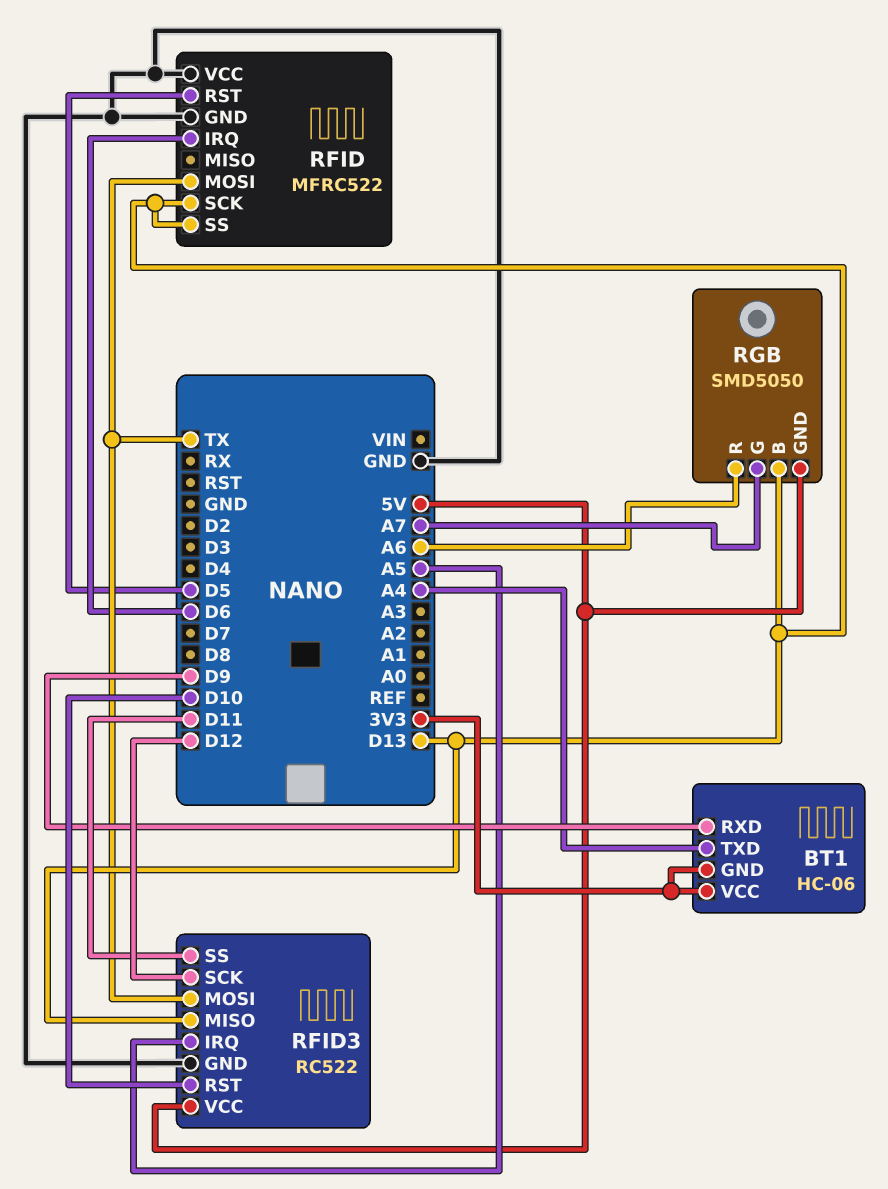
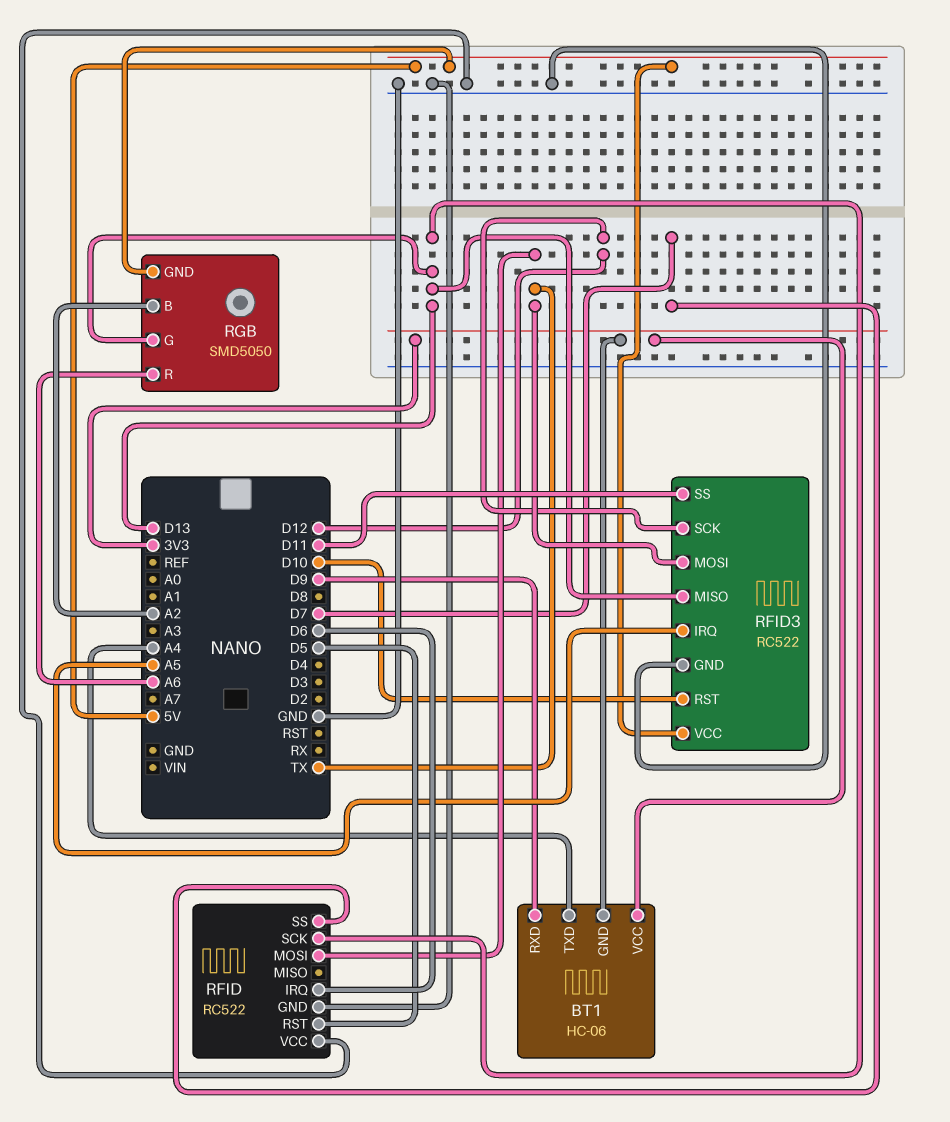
RFID: MFRC522 -> RC522
RFID pin SS: D13 -> D7
RGB pin B: D13 -> A2
RGB pin G: A7 -> D13

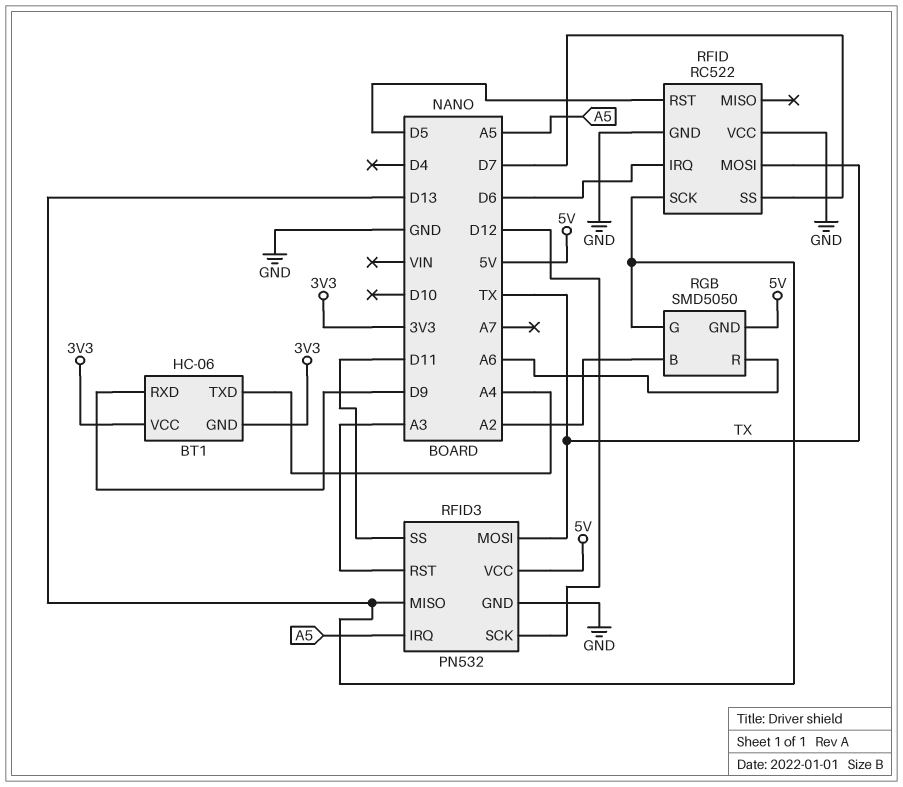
RFID3: RC522 -> PN532
RFID3 pin RST: D10 -> A3

